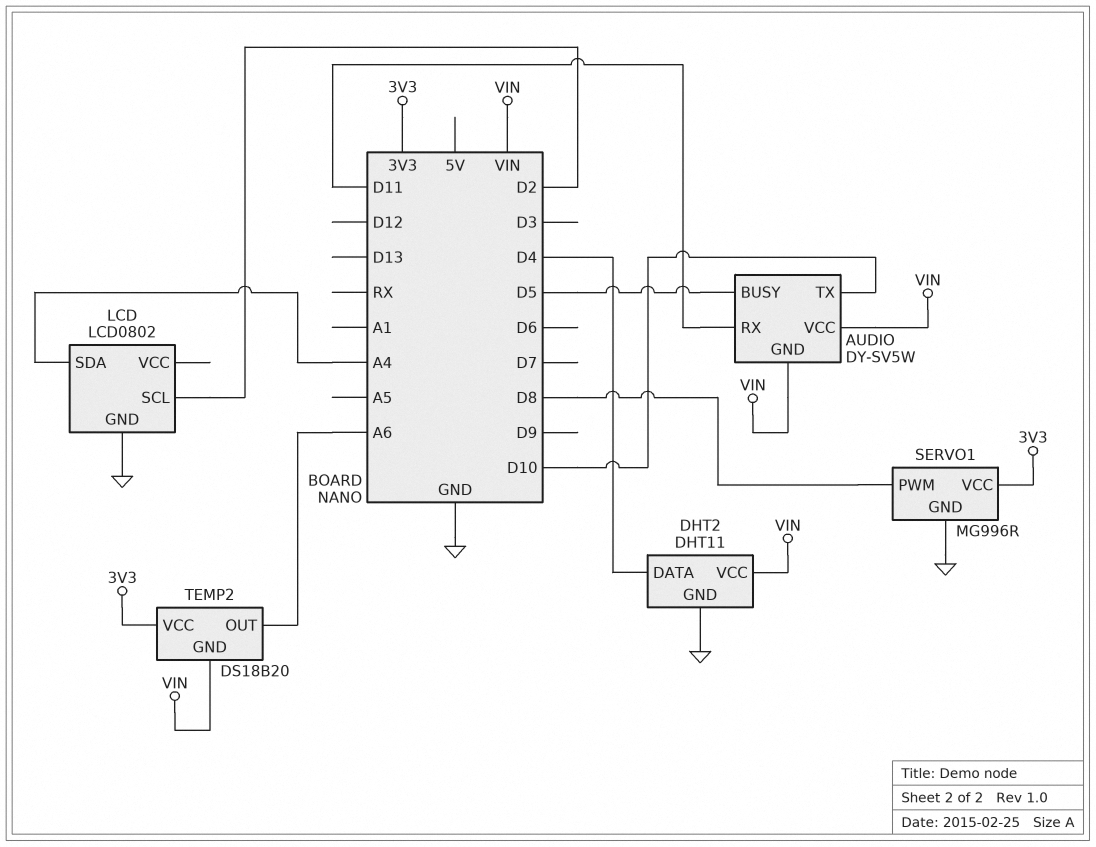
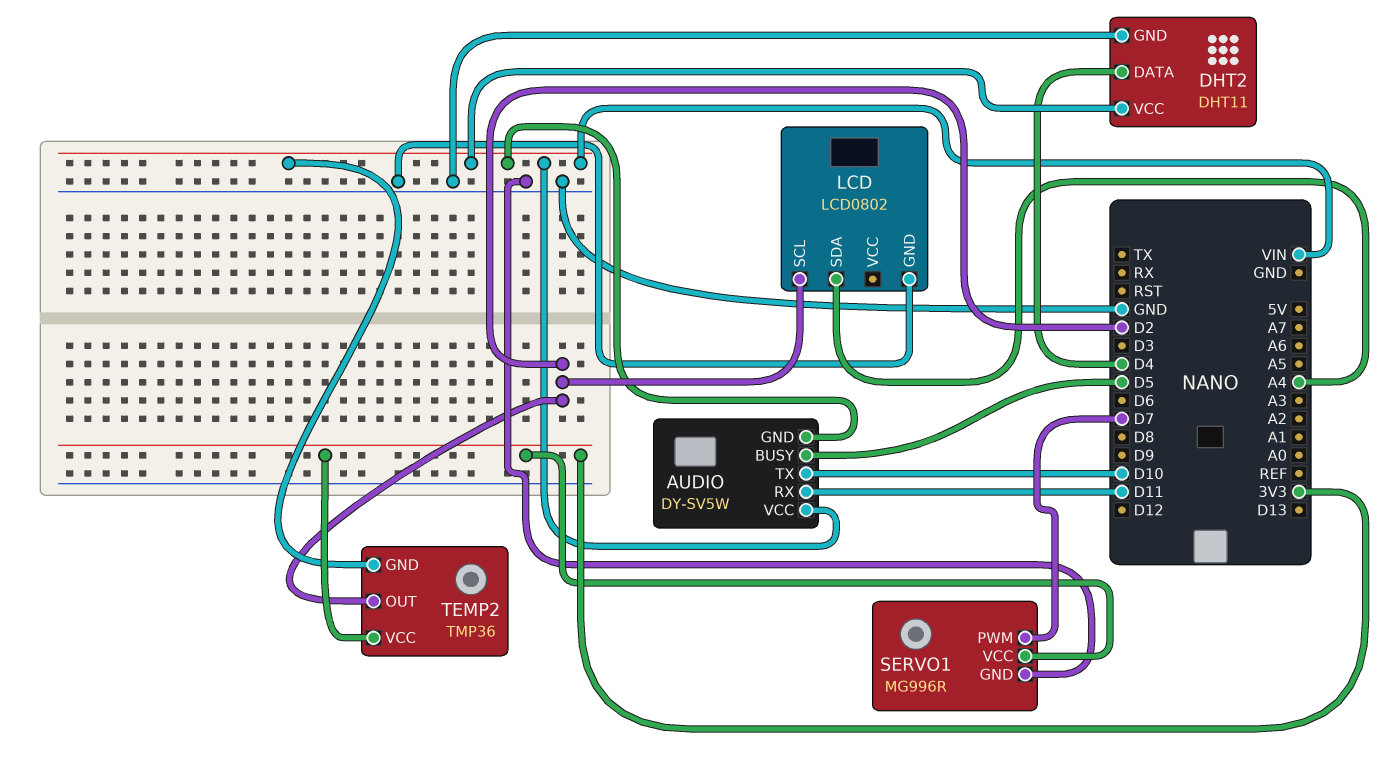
SERVO1 pin PWM: D8 -> D7
TEMP2: DS18B20 -> TMP36
TEMP2 pin OUT: A6 -> D2

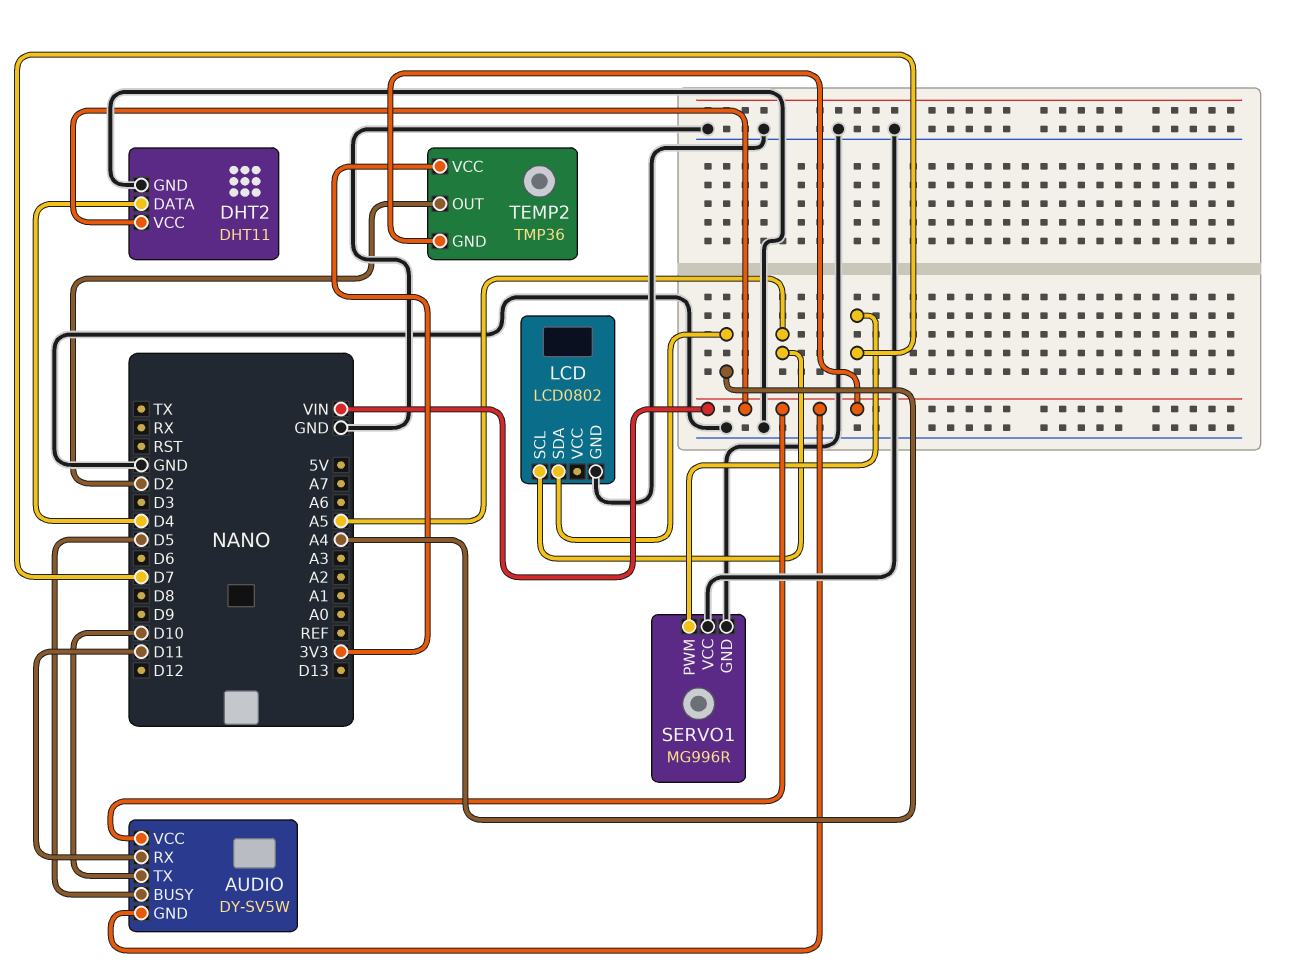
LCD pin SCL: D2 -> A5
SERVO1 pin VCC: 3V3 -> GND

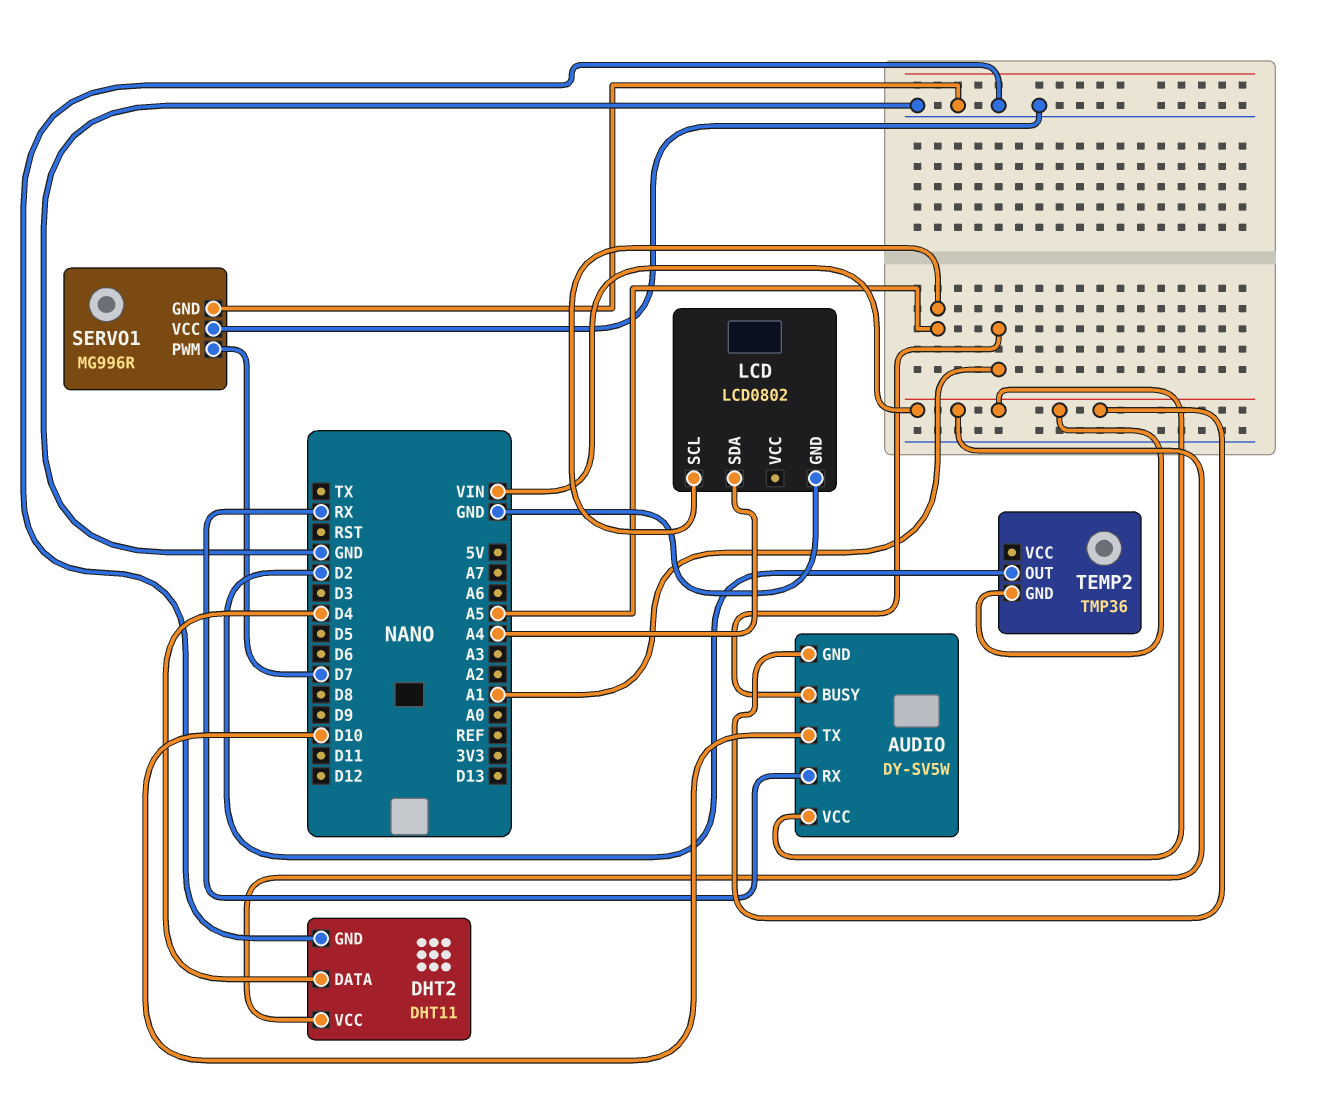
AUDIO pin BUSY: D5 -> A1
AUDIO pin RX: D11 -> RX
TEMP2 pin VCC: 3V3 -> none

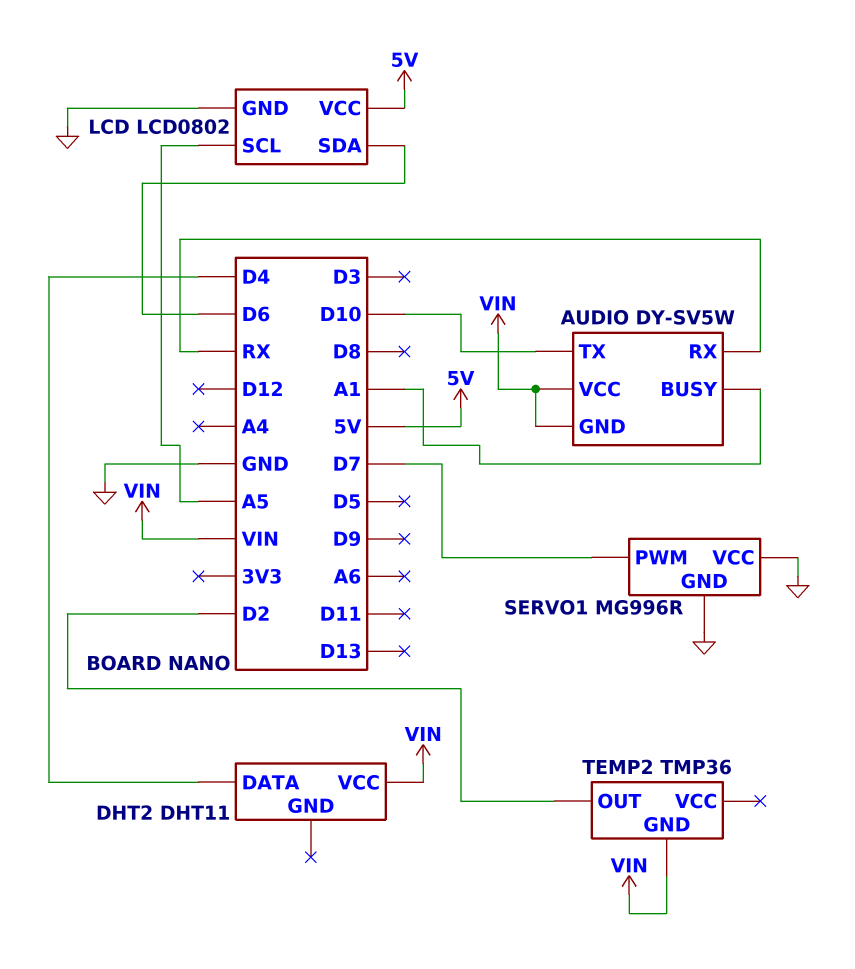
DHT2 pin GND: GND -> none
LCD pin SDA: A4 -> D6
LCD pin VCC: none -> 5V

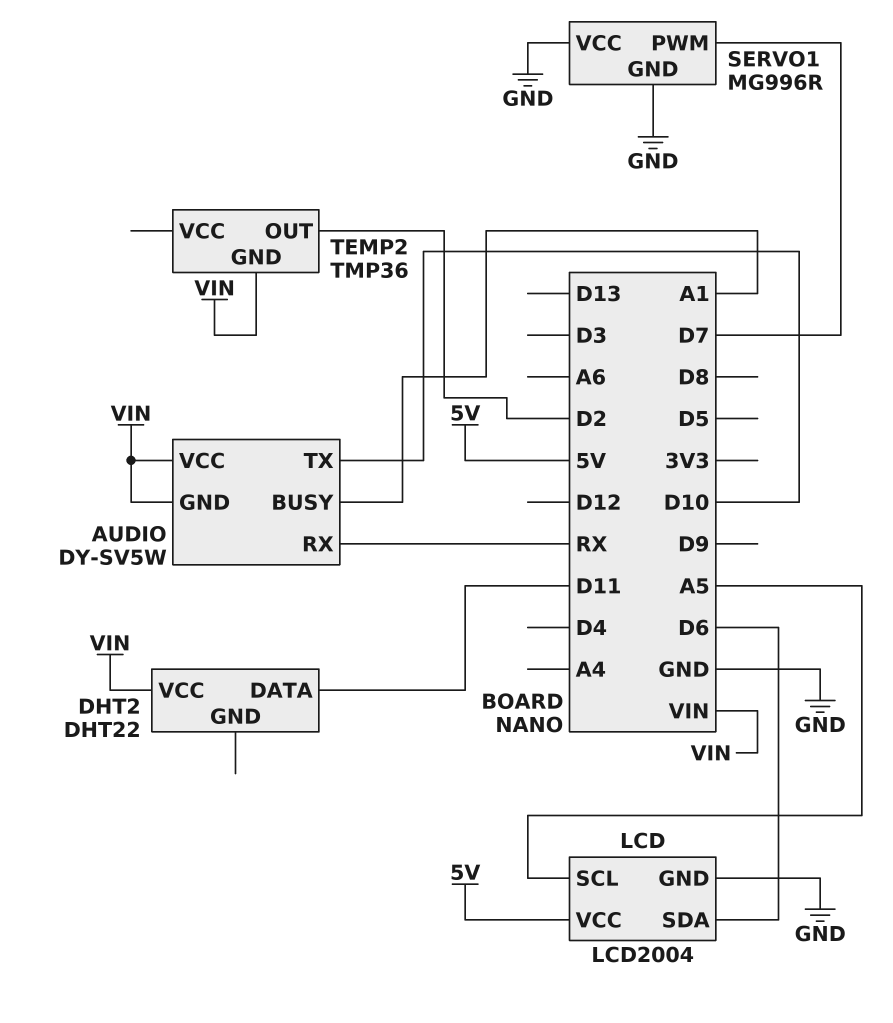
DHT2: DHT11 -> DHT22
DHT2 pin DATA: D4 -> D11
LCD: LCD0802 -> LCD2004

